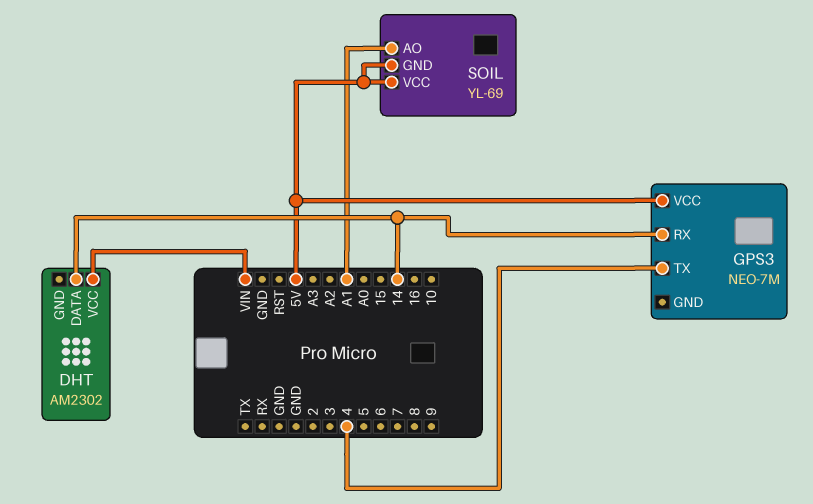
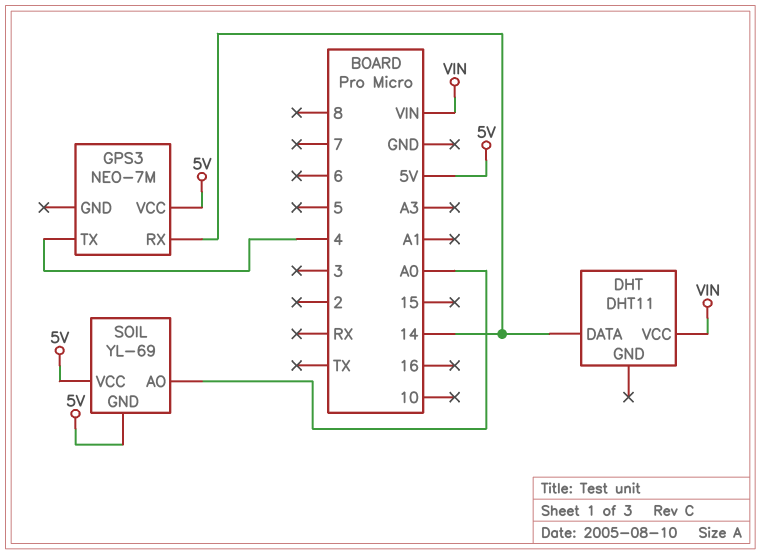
DHT: AM2302 -> DHT11
SOIL pin AO: A1 -> A0

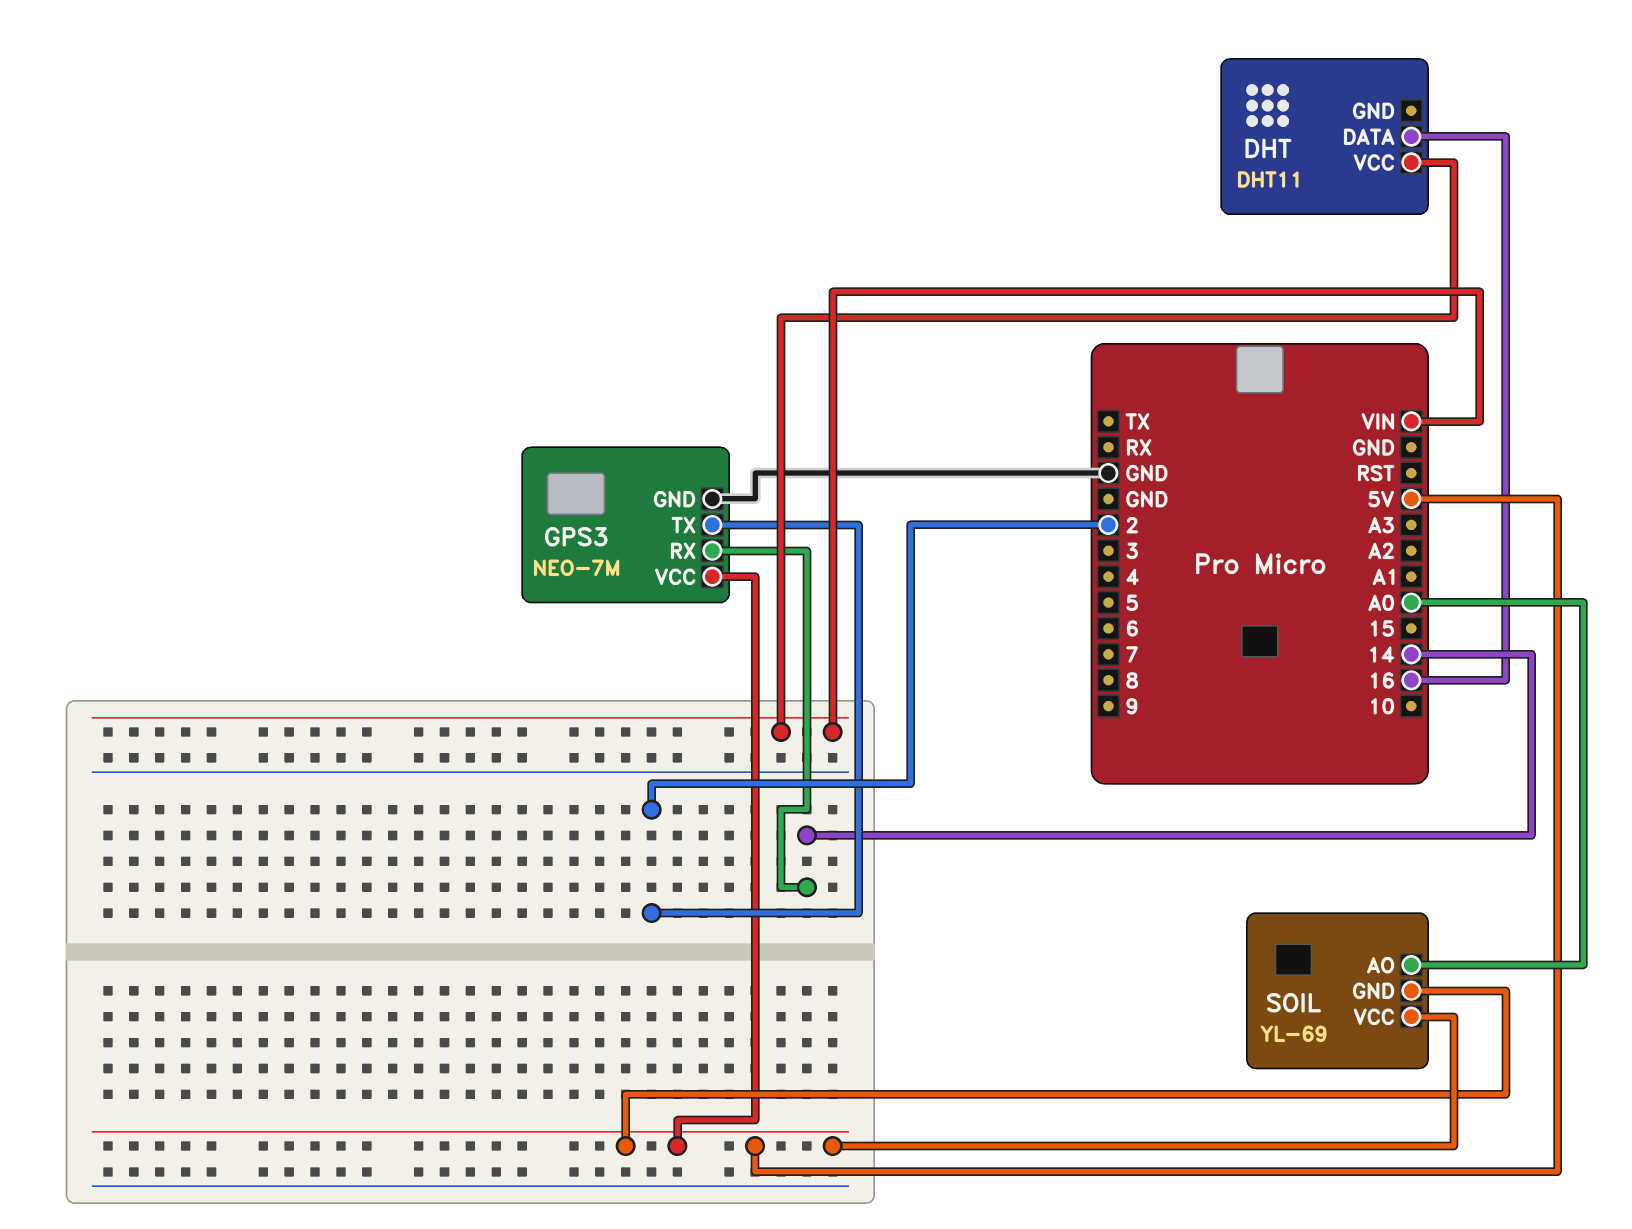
DHT pin DATA: 14 -> 16
GPS3 pin GND: none -> GND
GPS3 pin TX: 4 -> 2

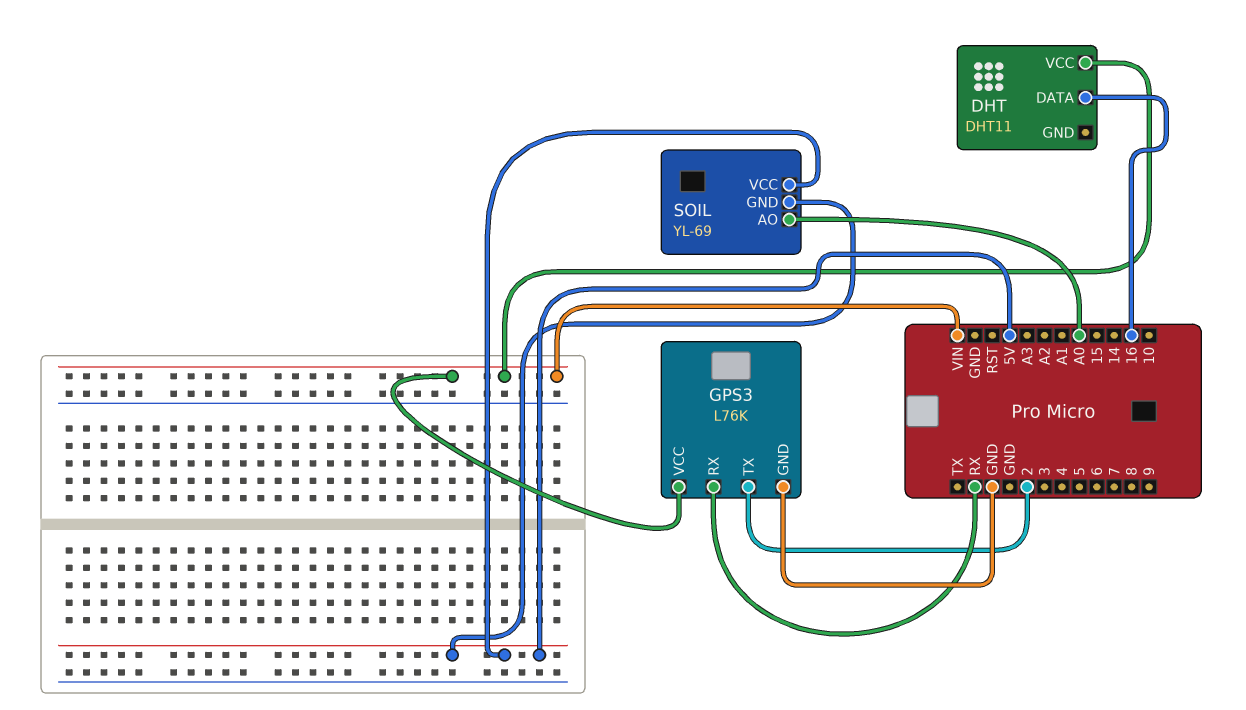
GPS3: NEO-7M -> L76K
GPS3 pin RX: 14 -> RX
GPS3 pin VCC: 5V -> VIN

